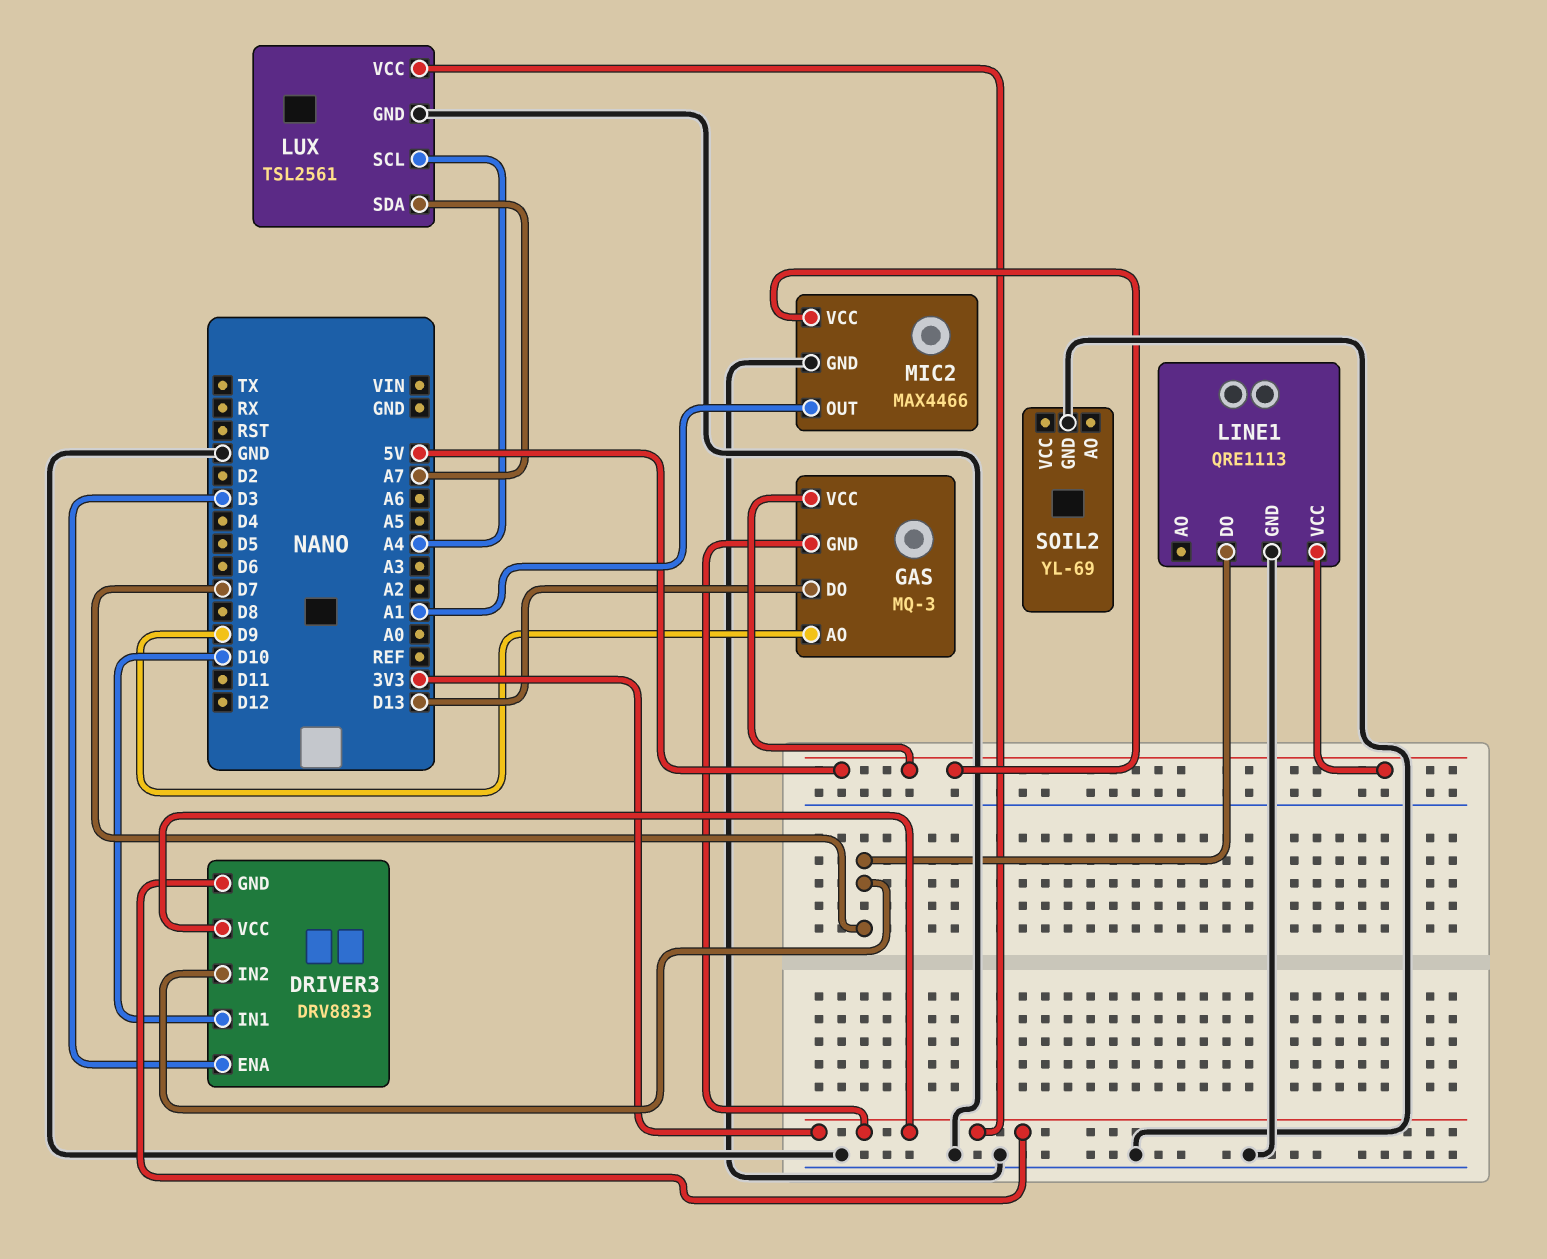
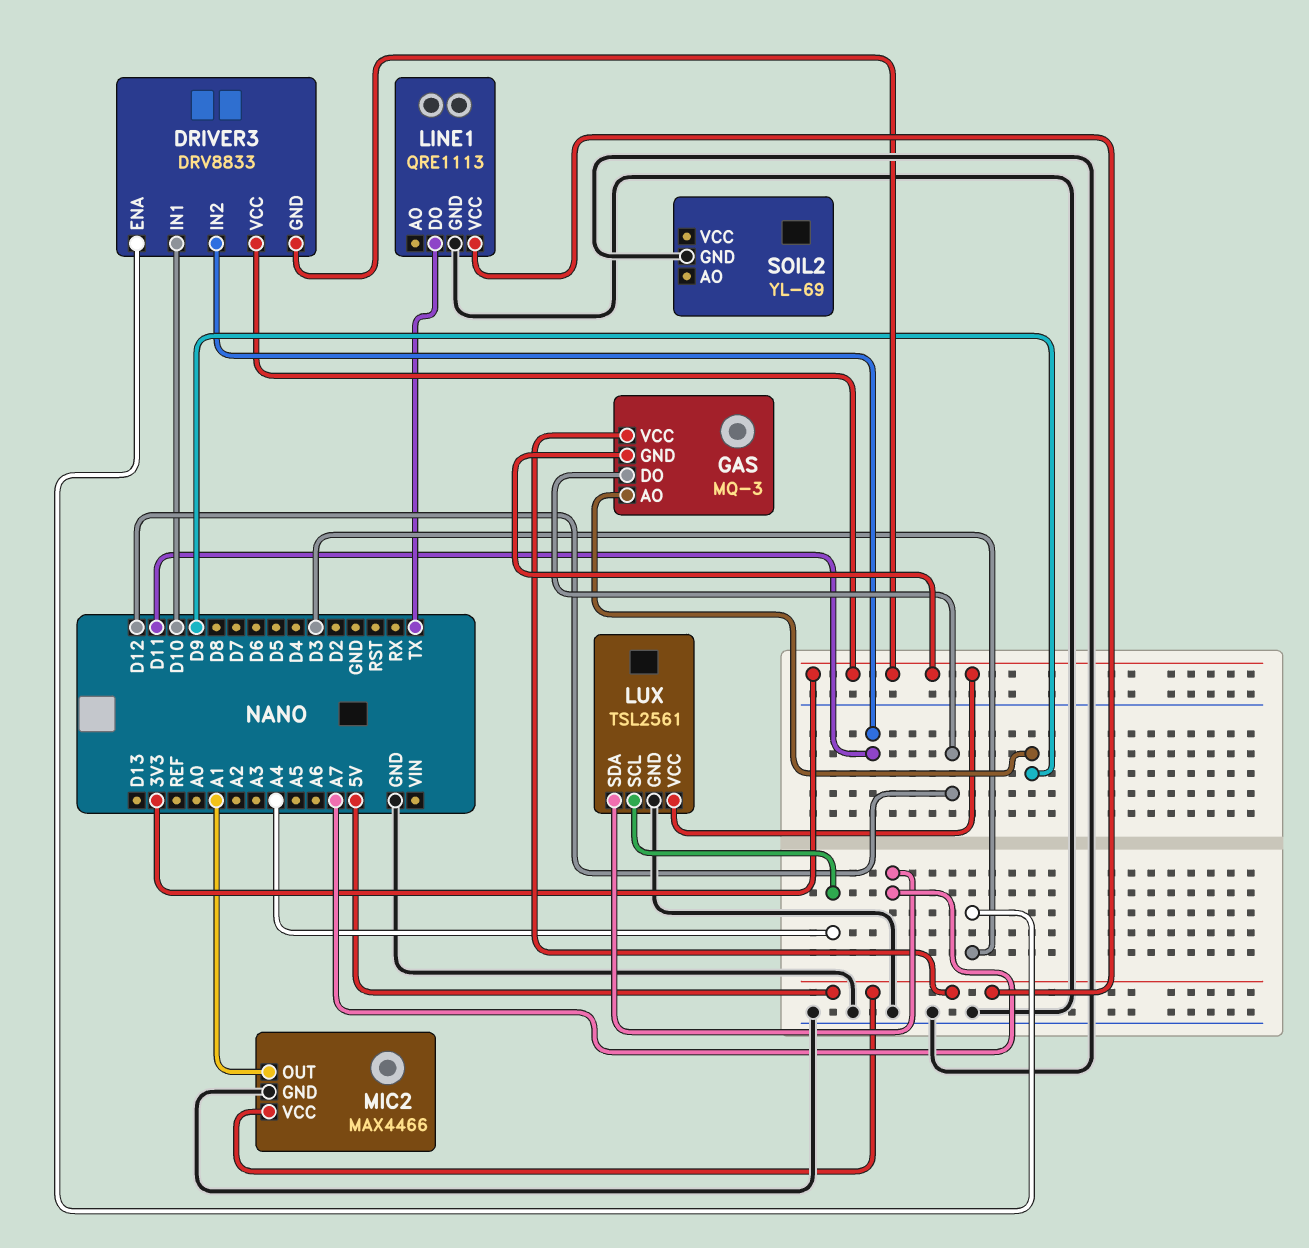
DRIVER3 pin IN2: D7 -> D11
GAS pin DO: D13 -> D12
LINE1 pin DO: D7 -> TX

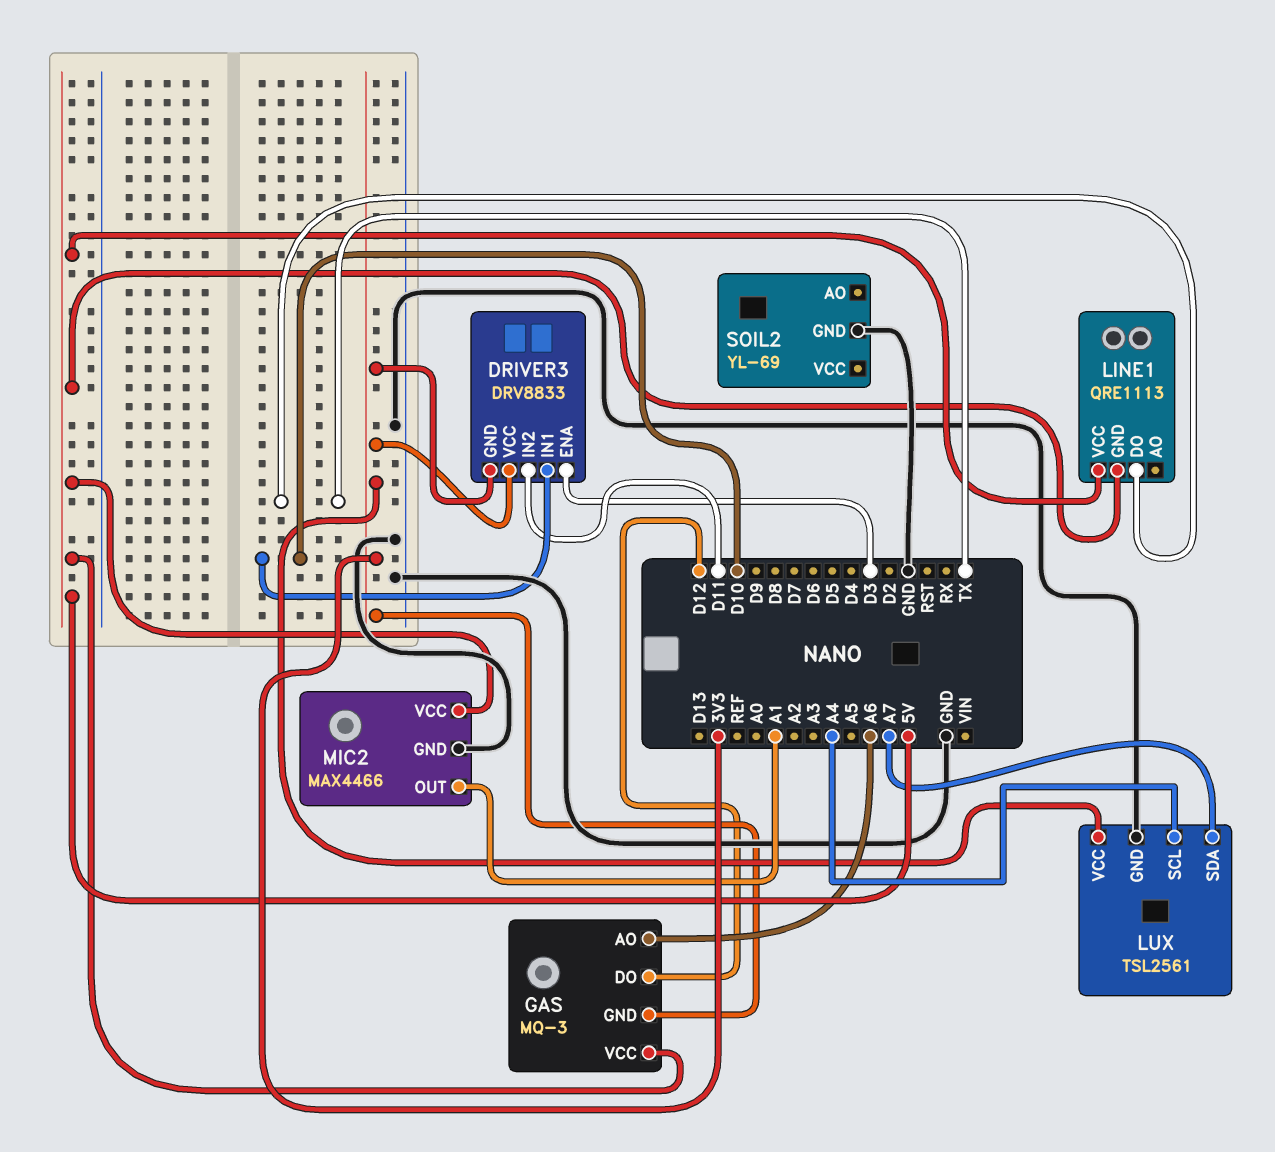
GAS pin AO: D9 -> A6
LINE1 pin GND: GND -> 5V

